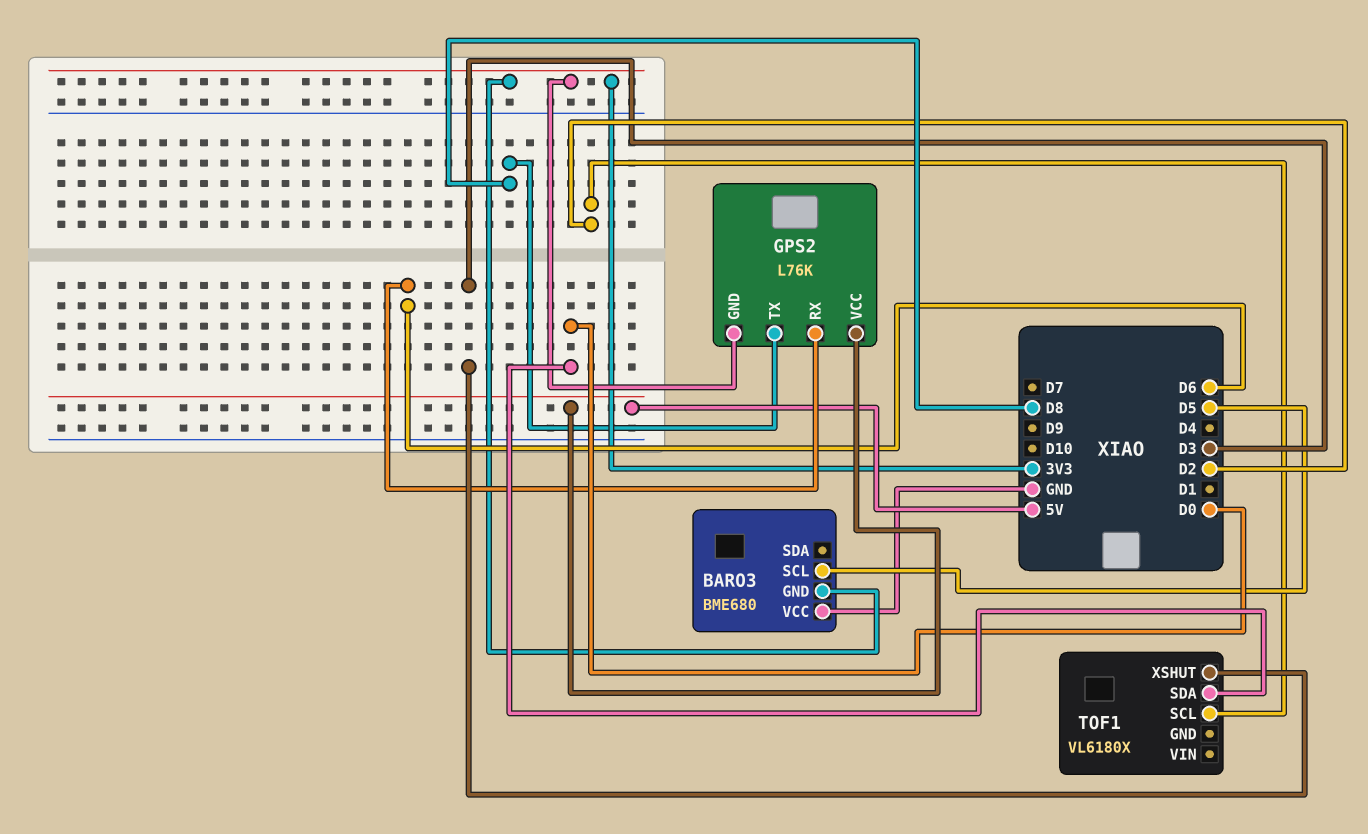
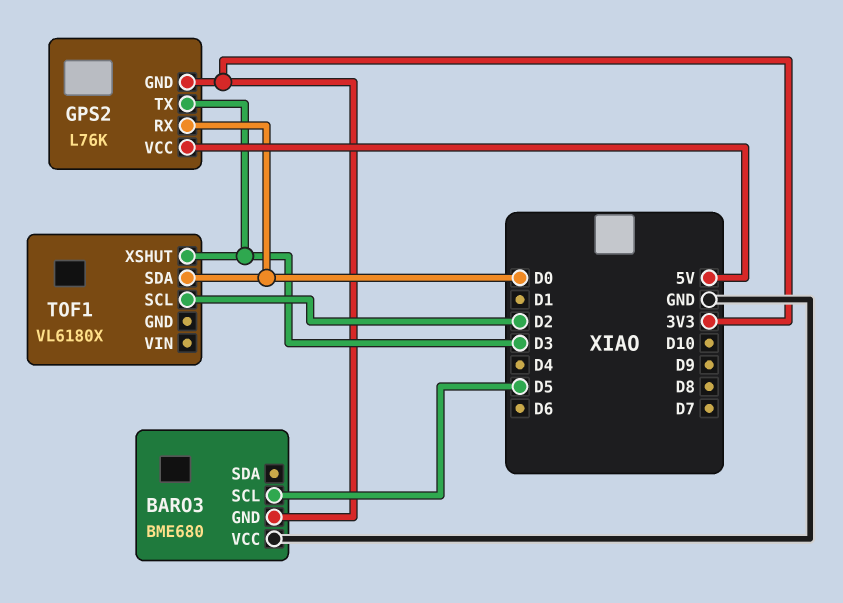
GPS2 pin RX: D6 -> D0
GPS2 pin TX: D8 -> D3

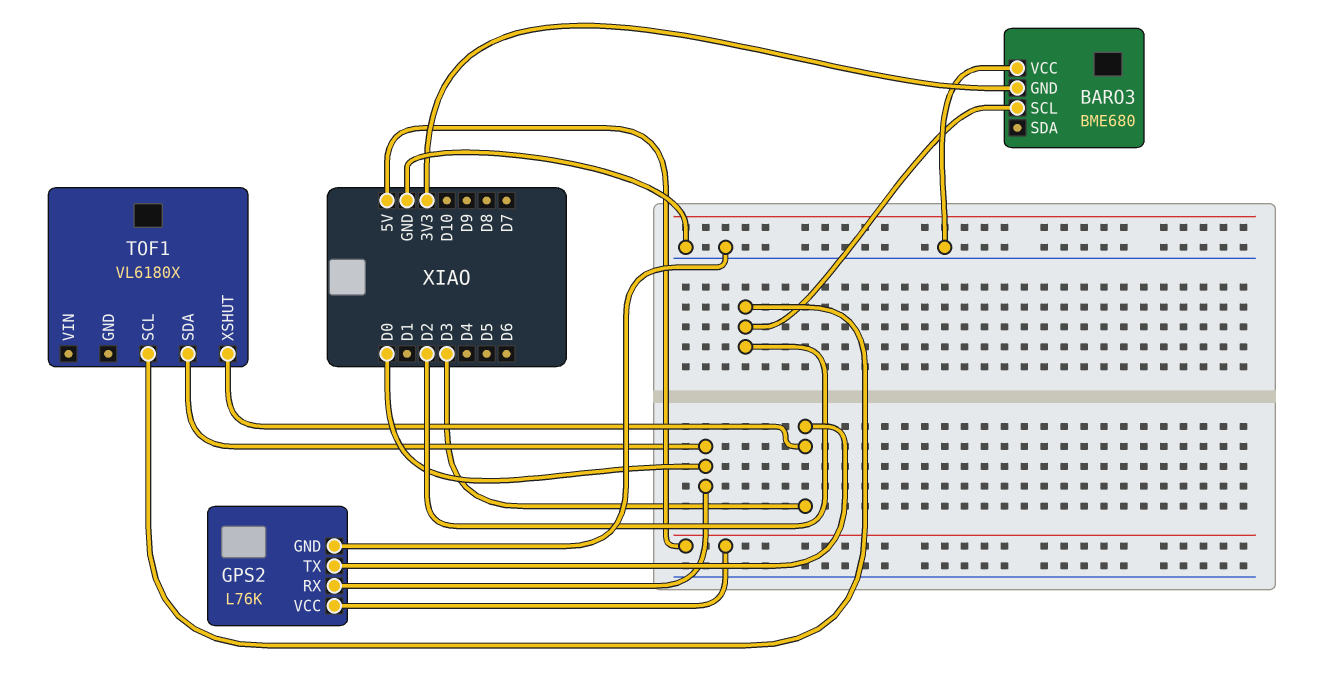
BARO3 pin SCL: D5 -> D2
GPS2 pin GND: 3V3 -> GND

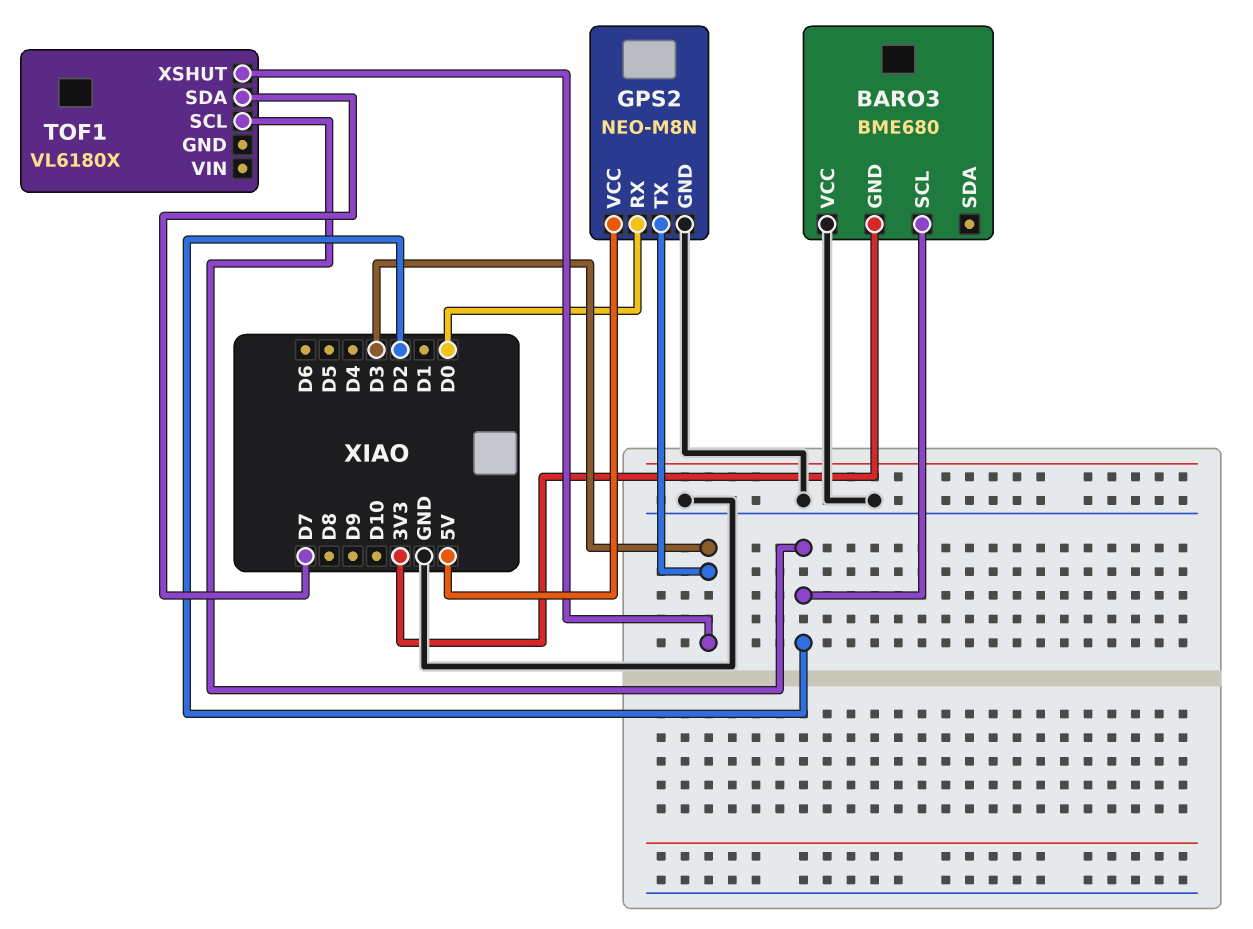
GPS2: L76K -> NEO-M8N
TOF1 pin SDA: D0 -> D7

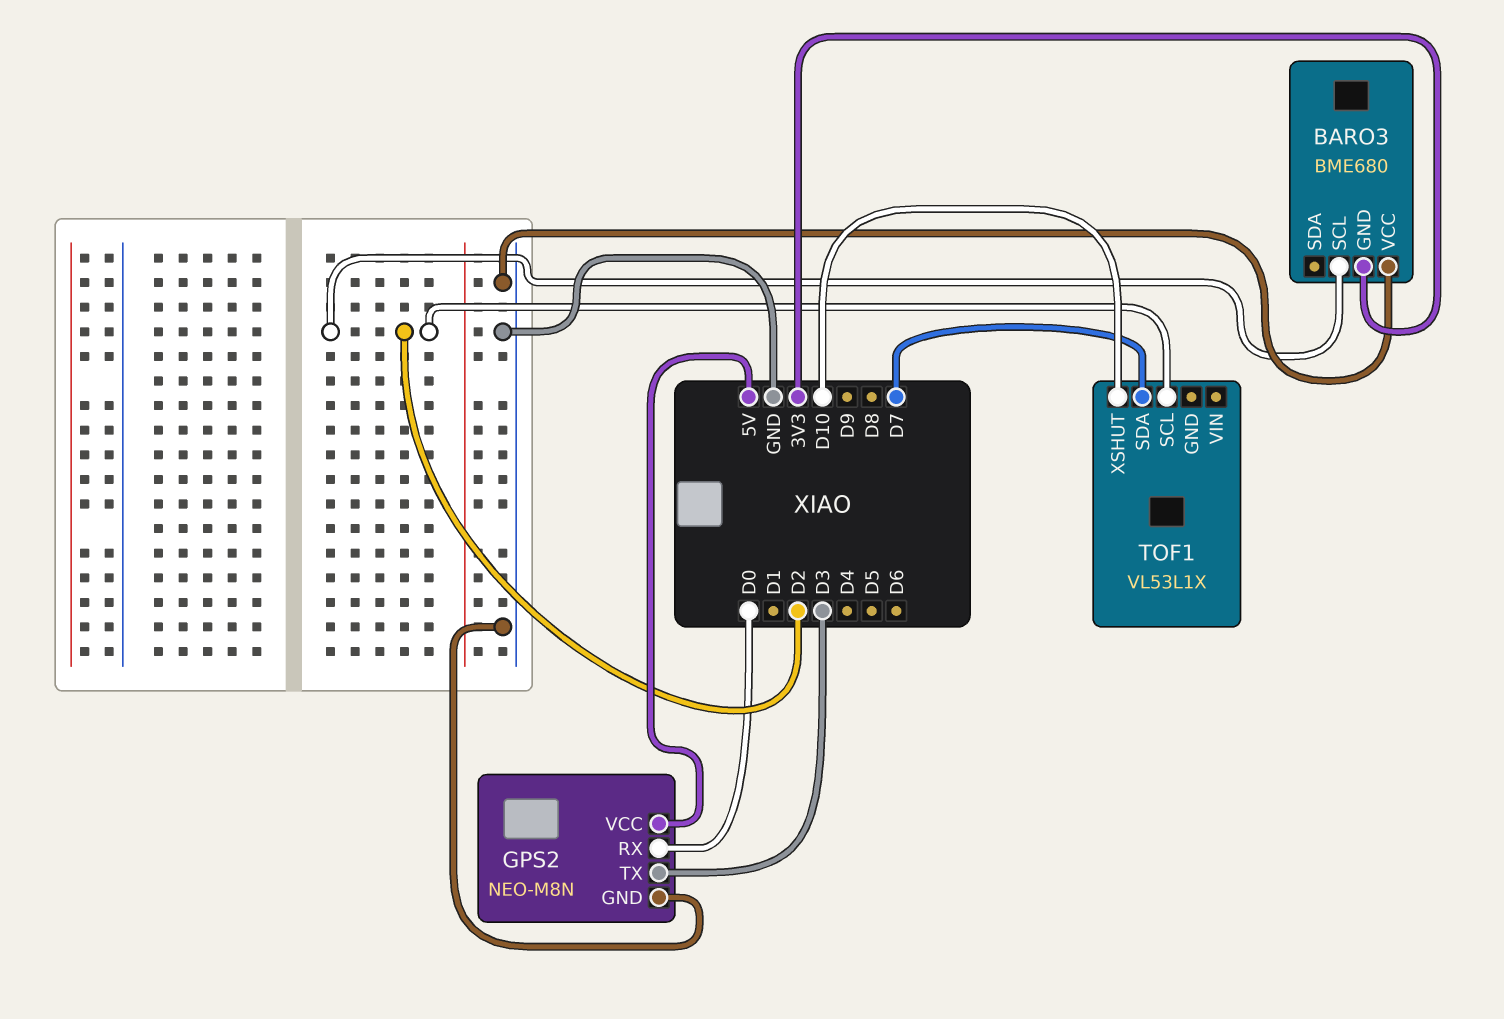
TOF1: VL6180X -> VL53L1X
TOF1 pin XSHUT: D3 -> D10

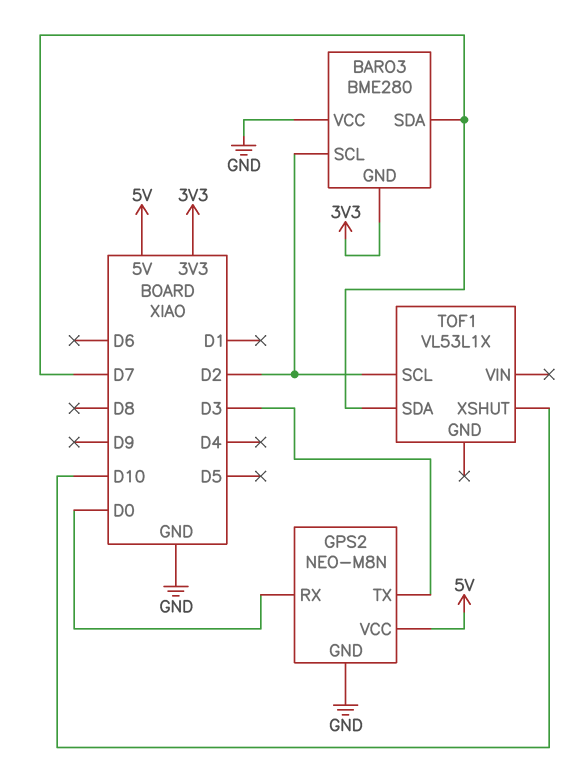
BARO3: BME680 -> BME280
BARO3 pin SDA: none -> D7

